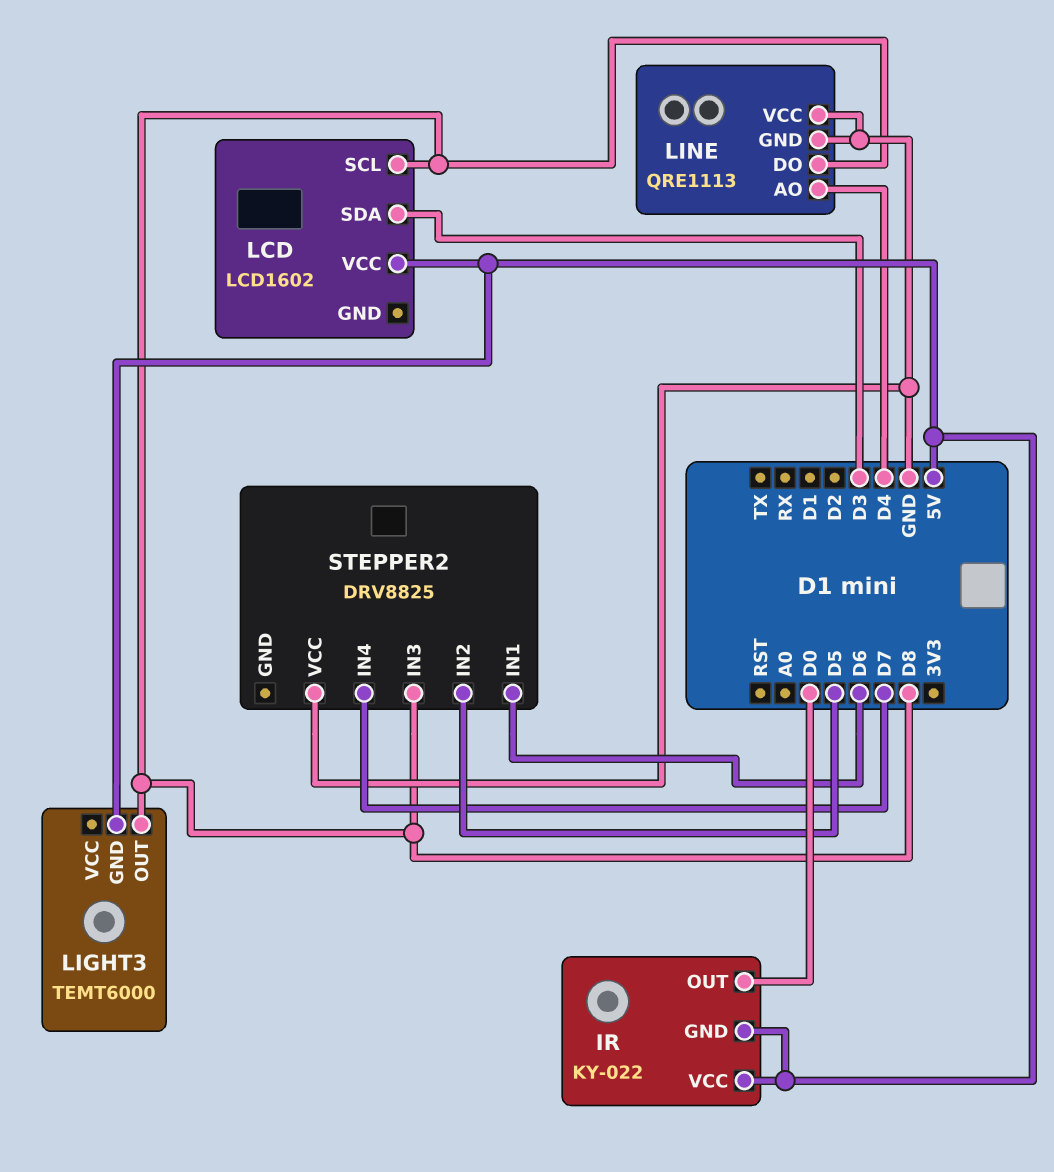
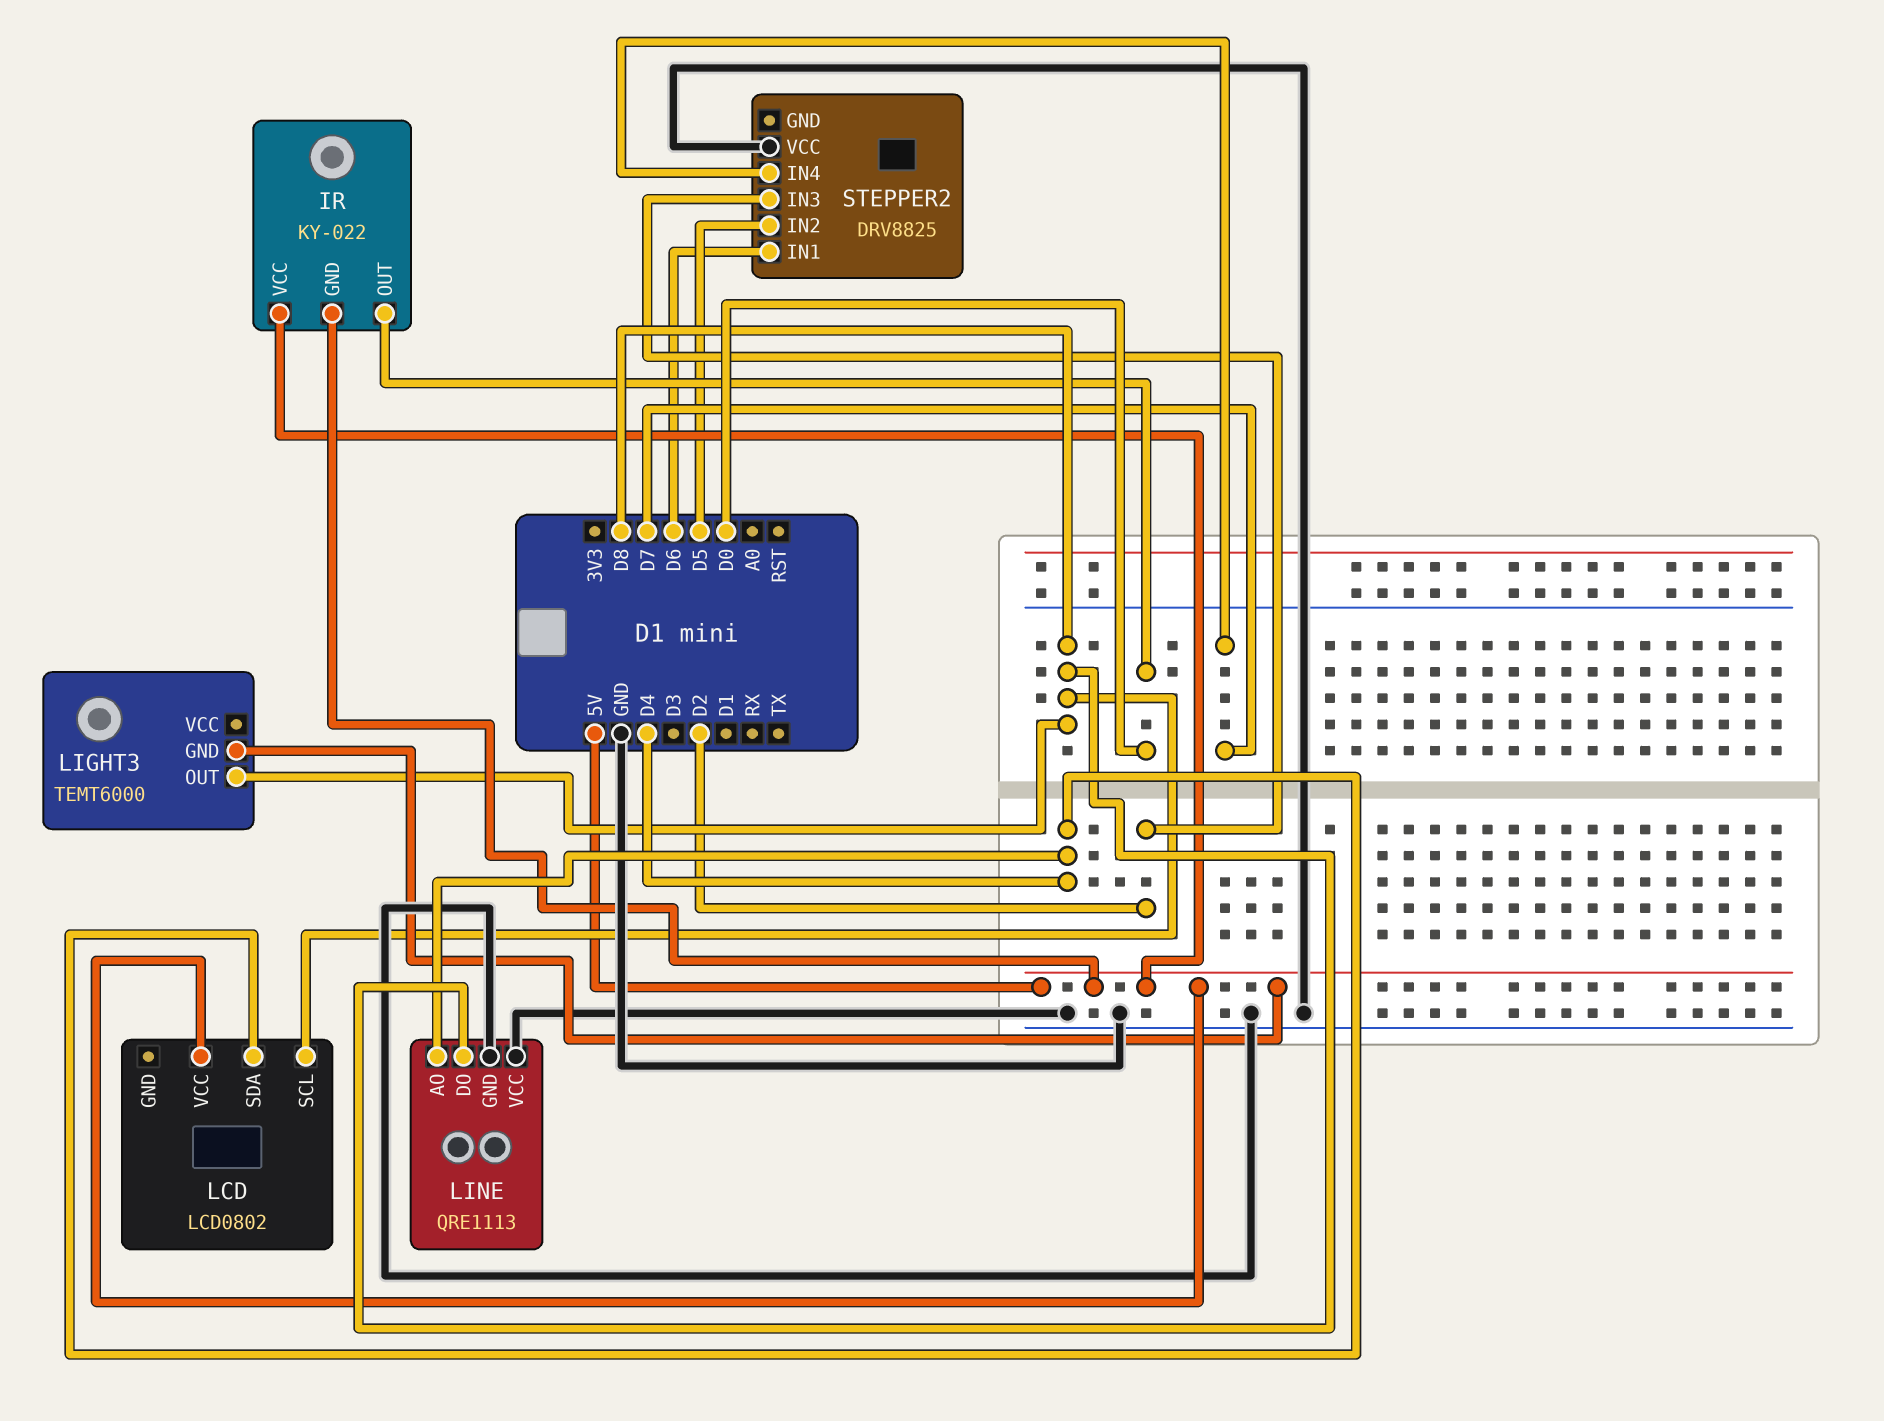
LCD: LCD1602 -> LCD0802
LCD pin SDA: D3 -> D4
STEPPER2 pin IN3: D8 -> D2

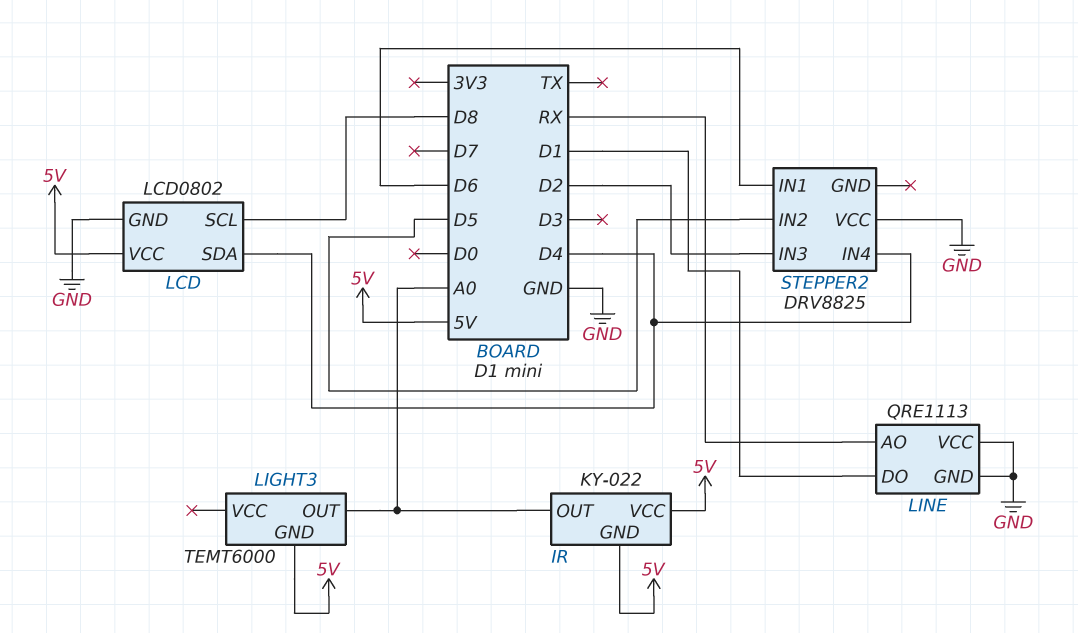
IR pin OUT: D0 -> A0
LCD pin GND: none -> GND
LIGHT3 pin OUT: D8 -> A0
LINE pin AO: D4 -> RX
LINE pin DO: D8 -> D1
STEPPER2 pin IN4: D7 -> D4

